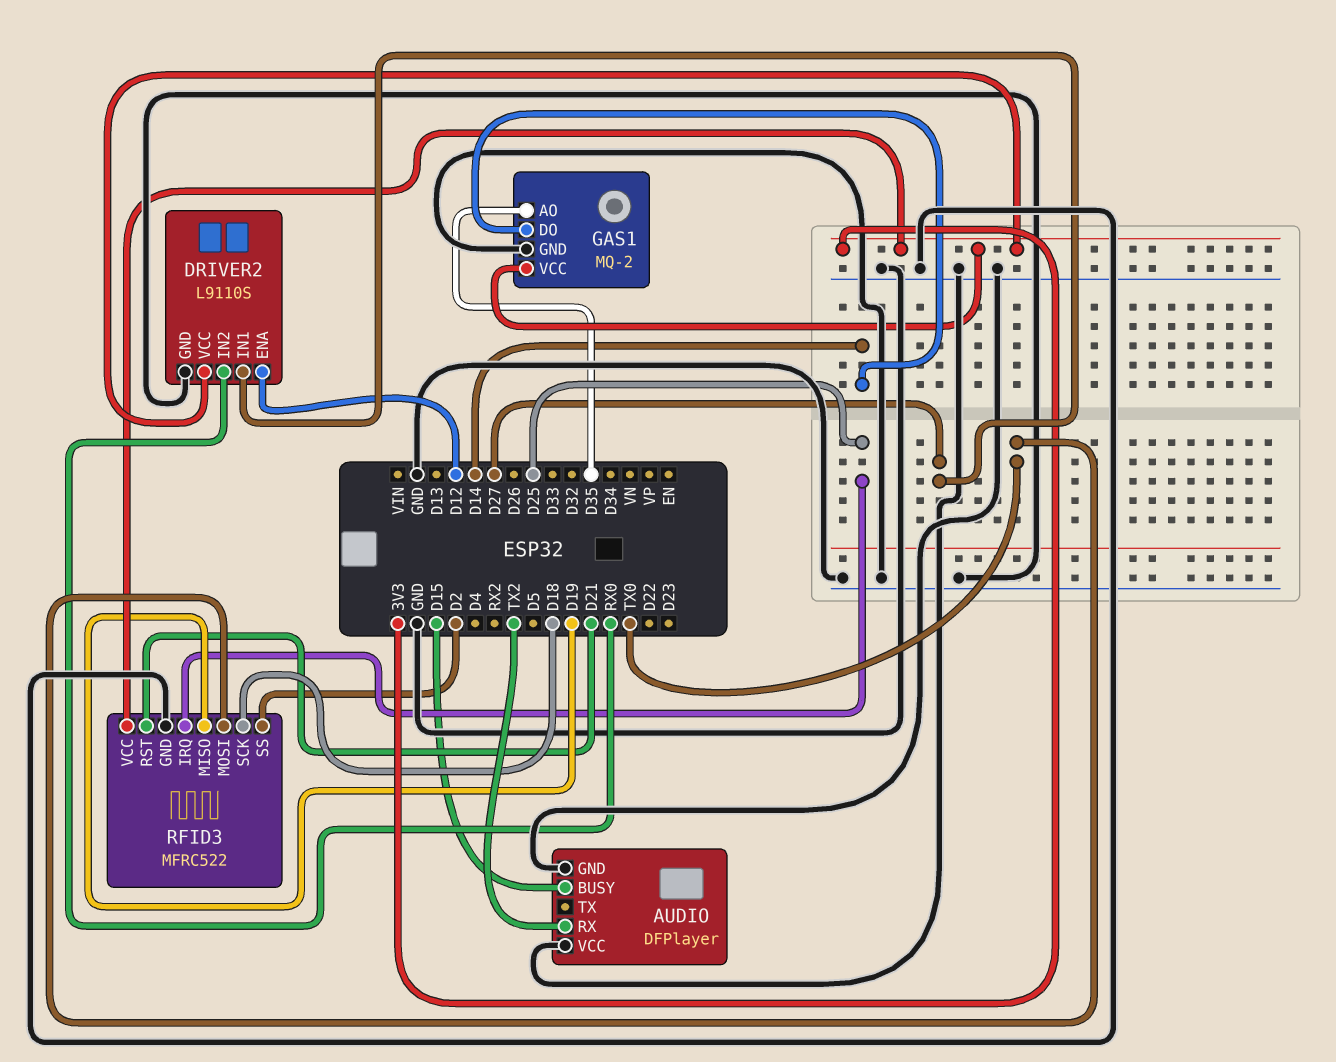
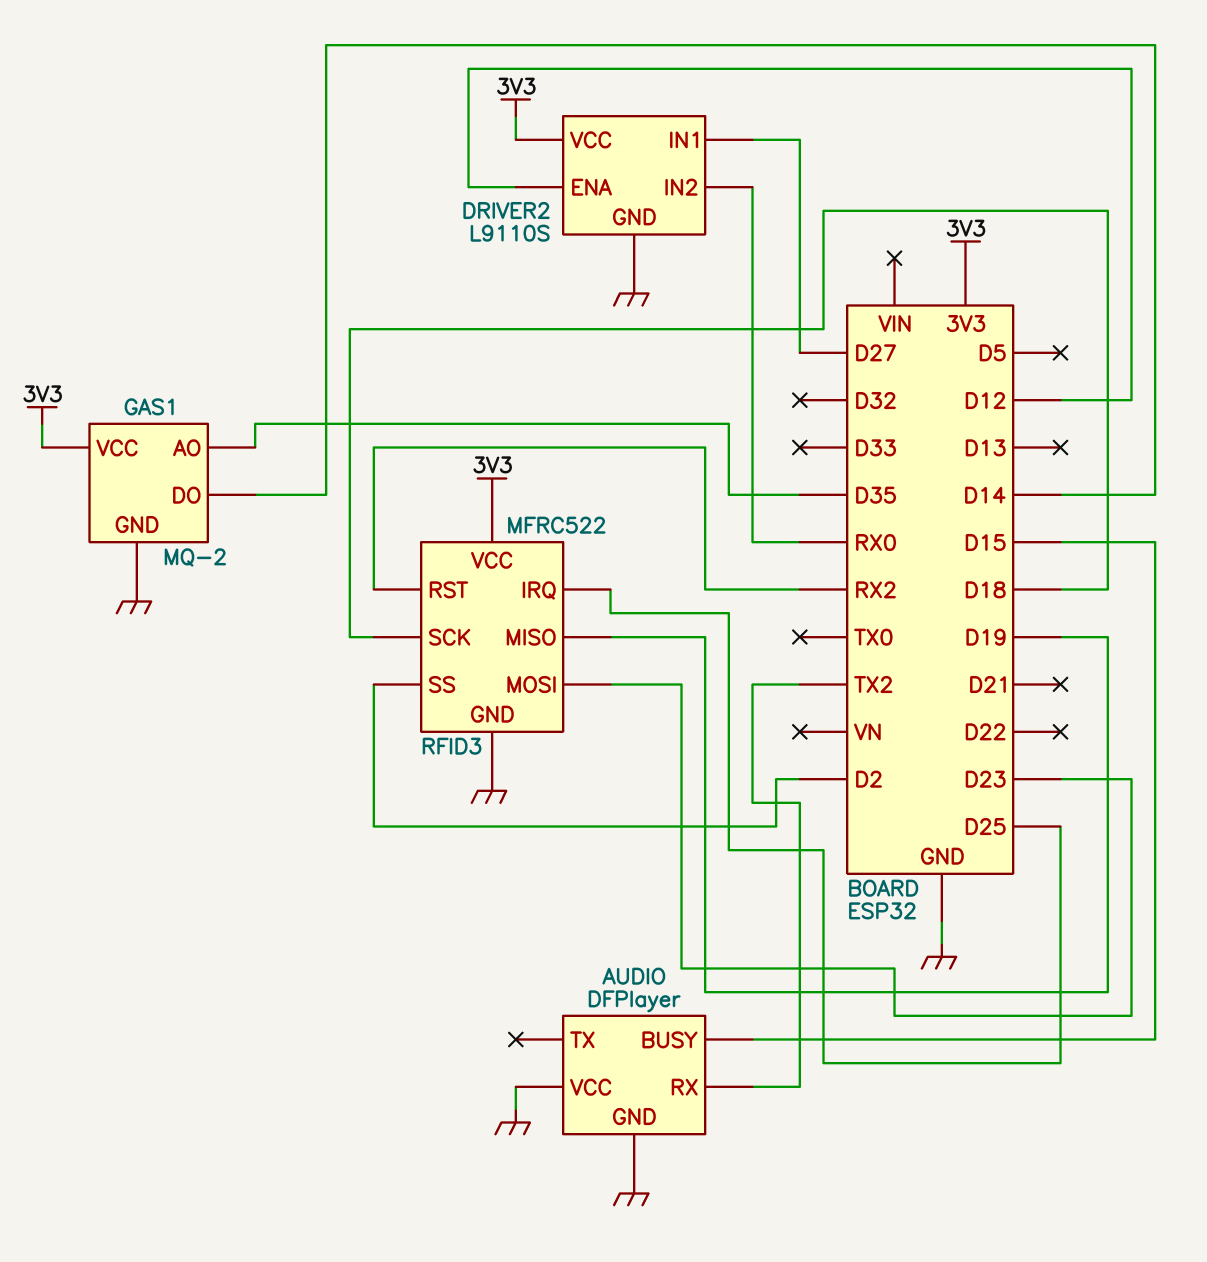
RFID3 pin MOSI: TX0 -> D23
RFID3 pin RST: D21 -> RX2

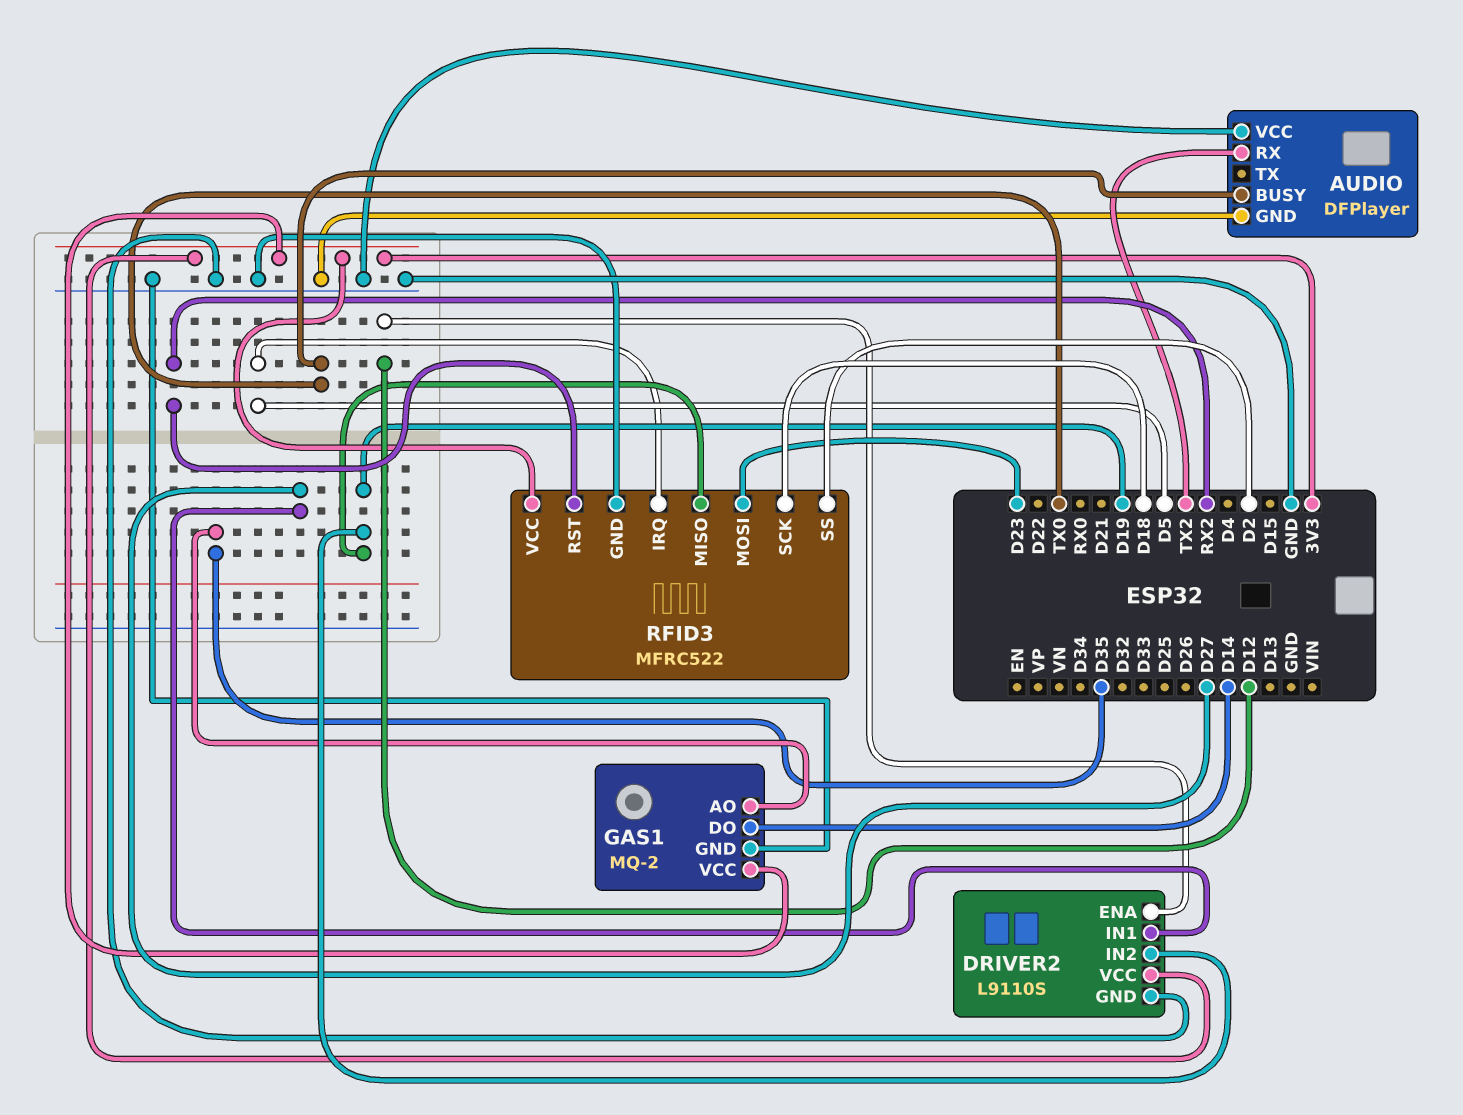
AUDIO pin BUSY: D15 -> TX0
DRIVER2 pin IN2: RX0 -> D19
RFID3 pin IRQ: D25 -> D5

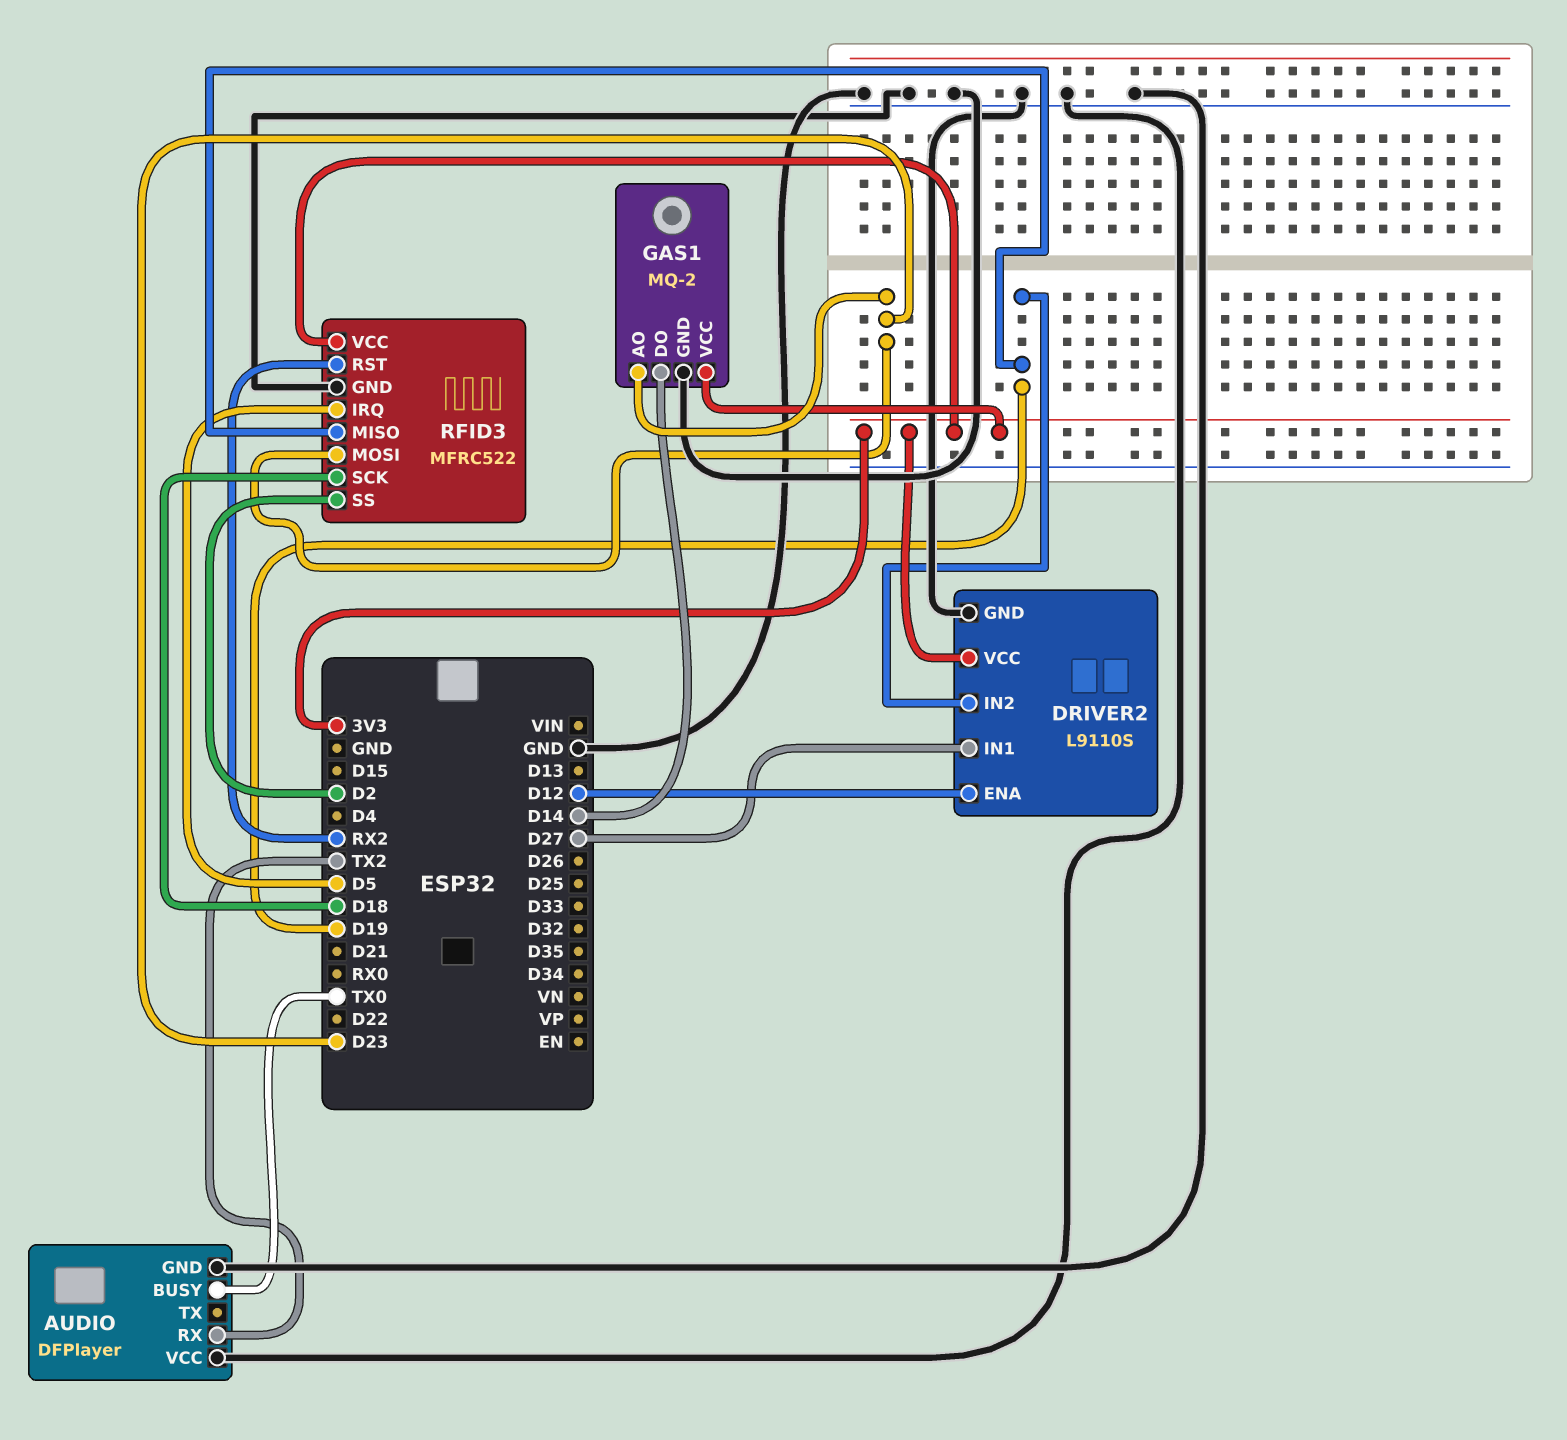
GAS1 pin AO: D35 -> D23

